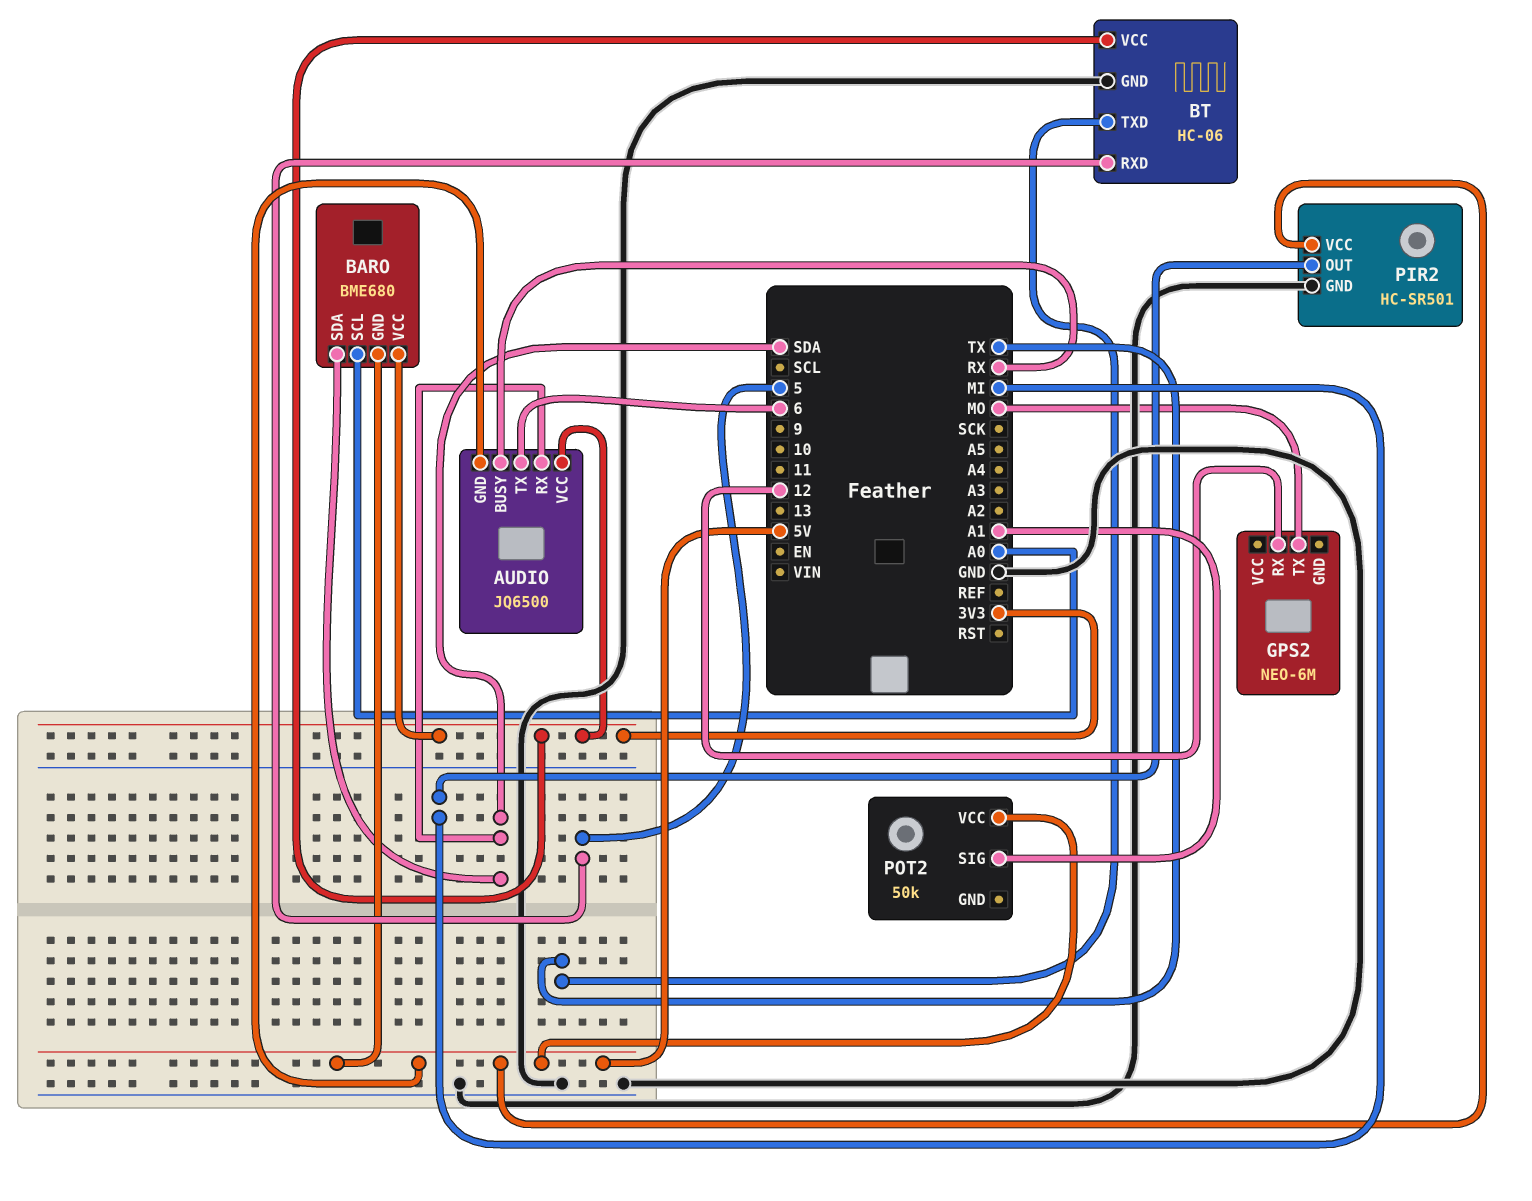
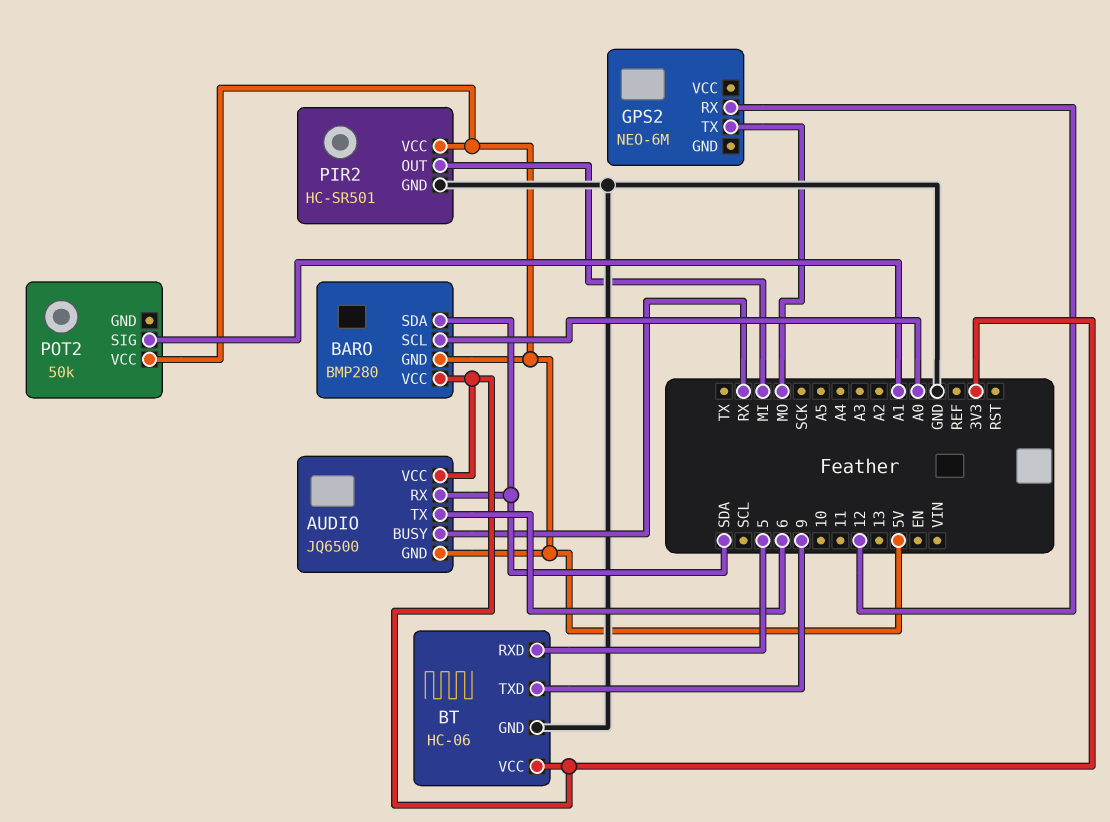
BARO: BME680 -> BMP280
BT pin TXD: TX -> 9

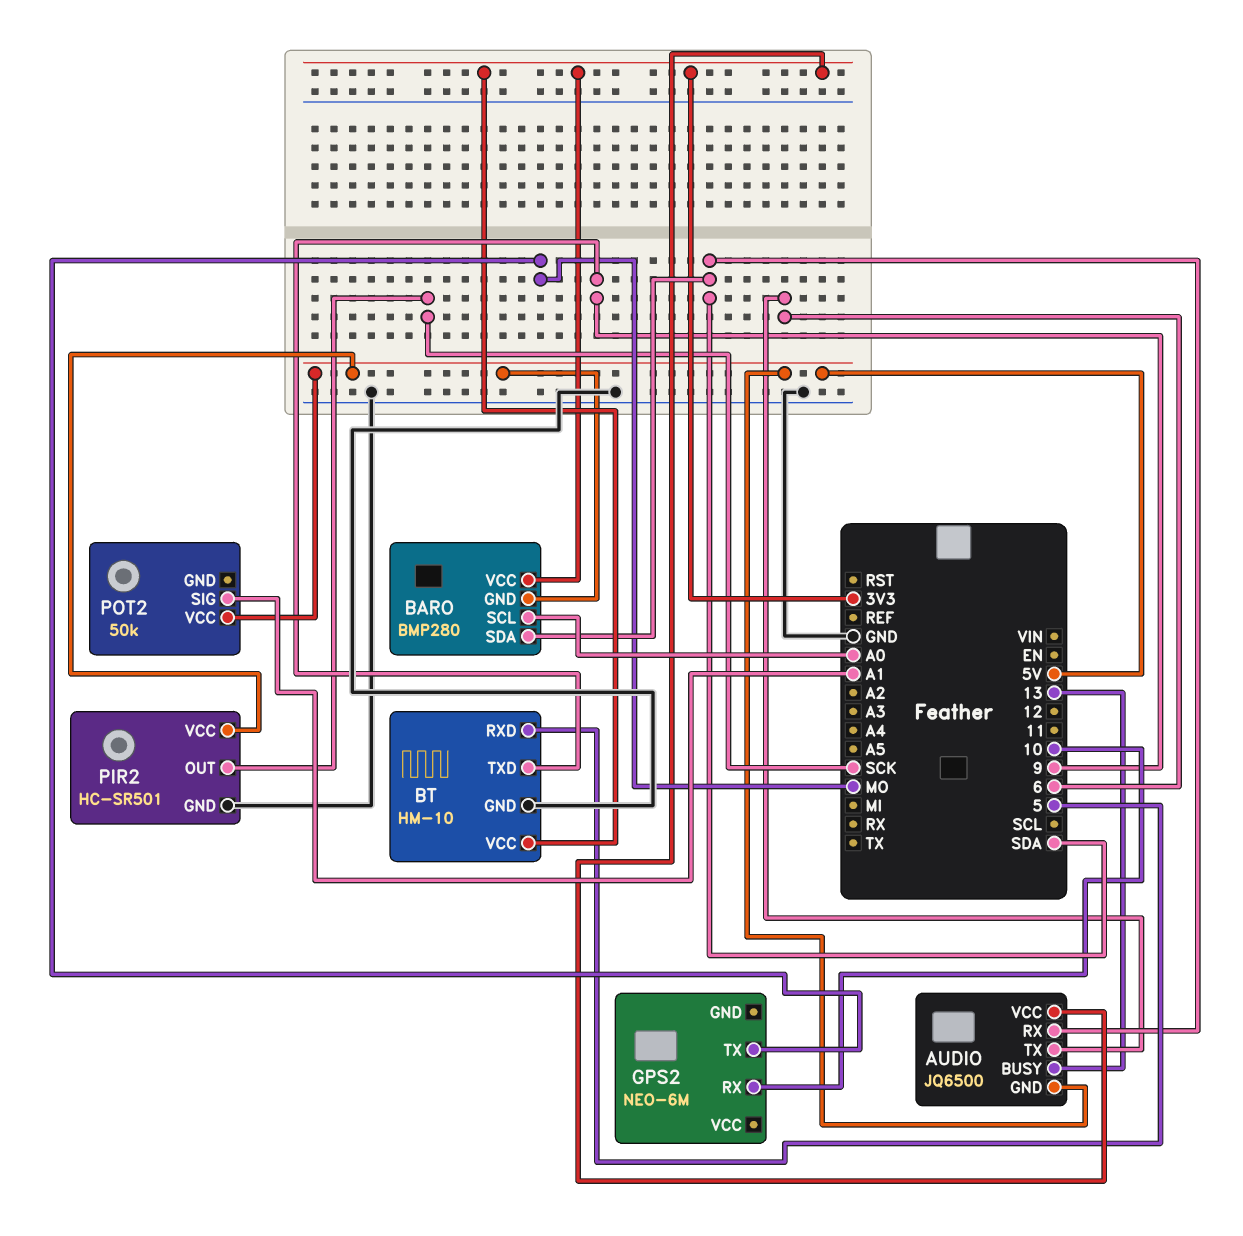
AUDIO pin BUSY: RX -> 13
BT: HC-06 -> HM-10
GPS2 pin RX: 12 -> 10
PIR2 pin OUT: MI -> SCK

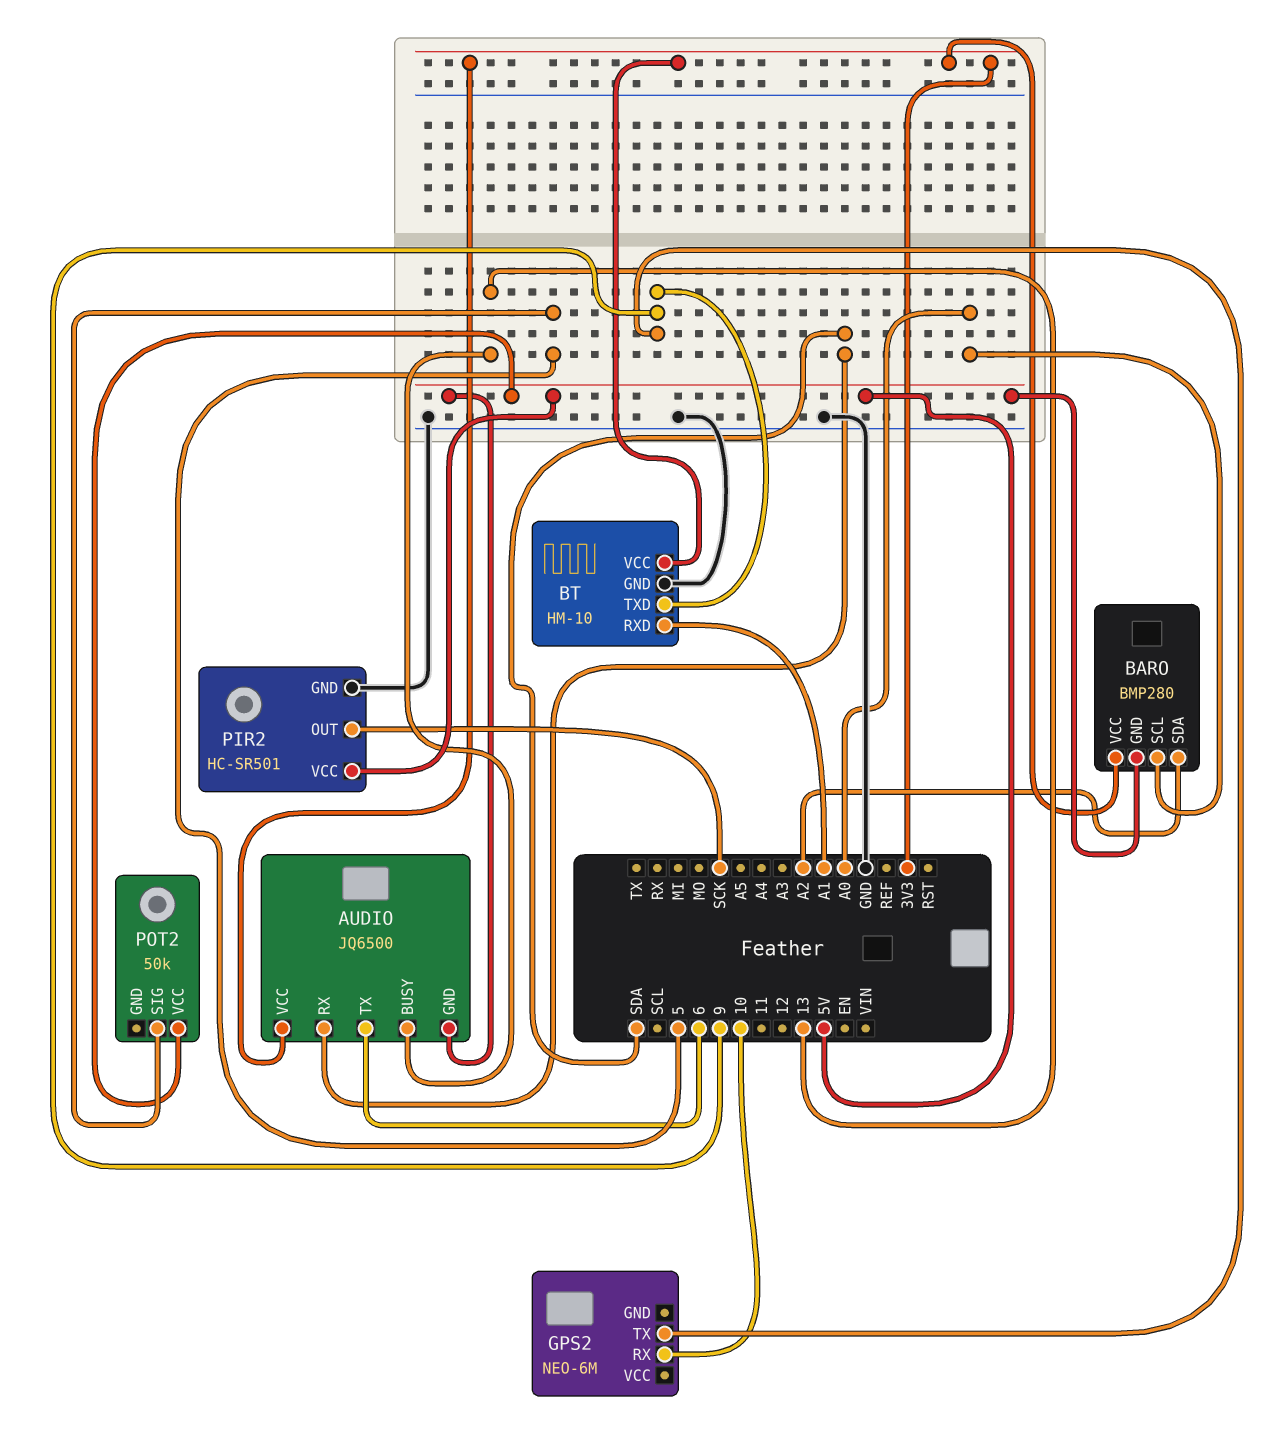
BARO pin SDA: SDA -> A2
BT pin RXD: 5 -> A1
GPS2 pin TX: MO -> 9
POT2 pin SIG: A1 -> 5

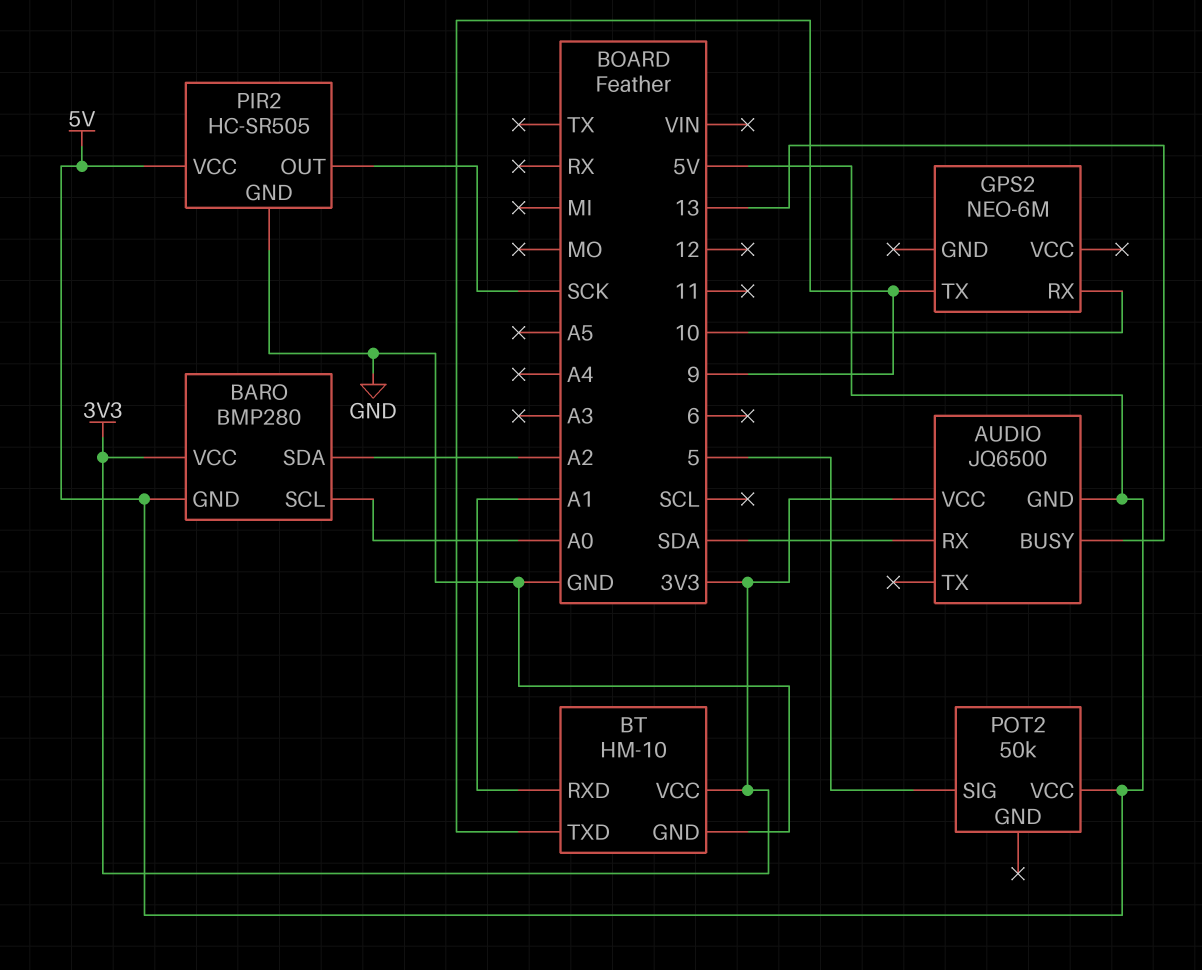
AUDIO pin TX: 6 -> none
PIR2: HC-SR501 -> HC-SR505

